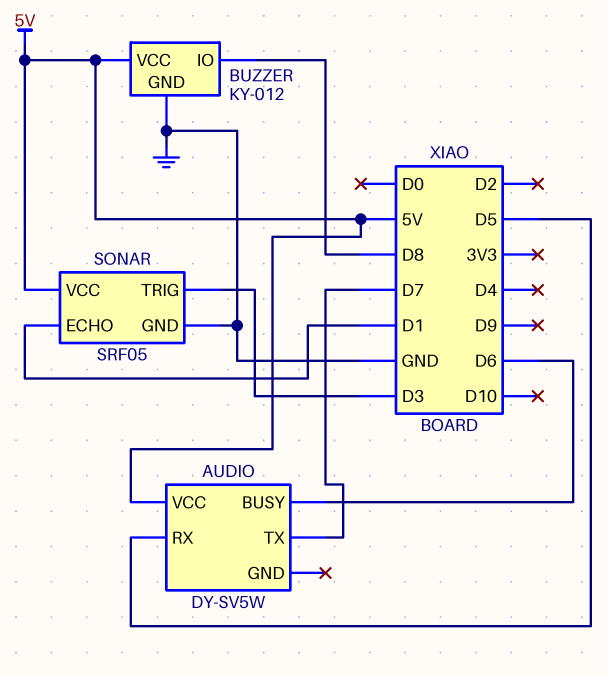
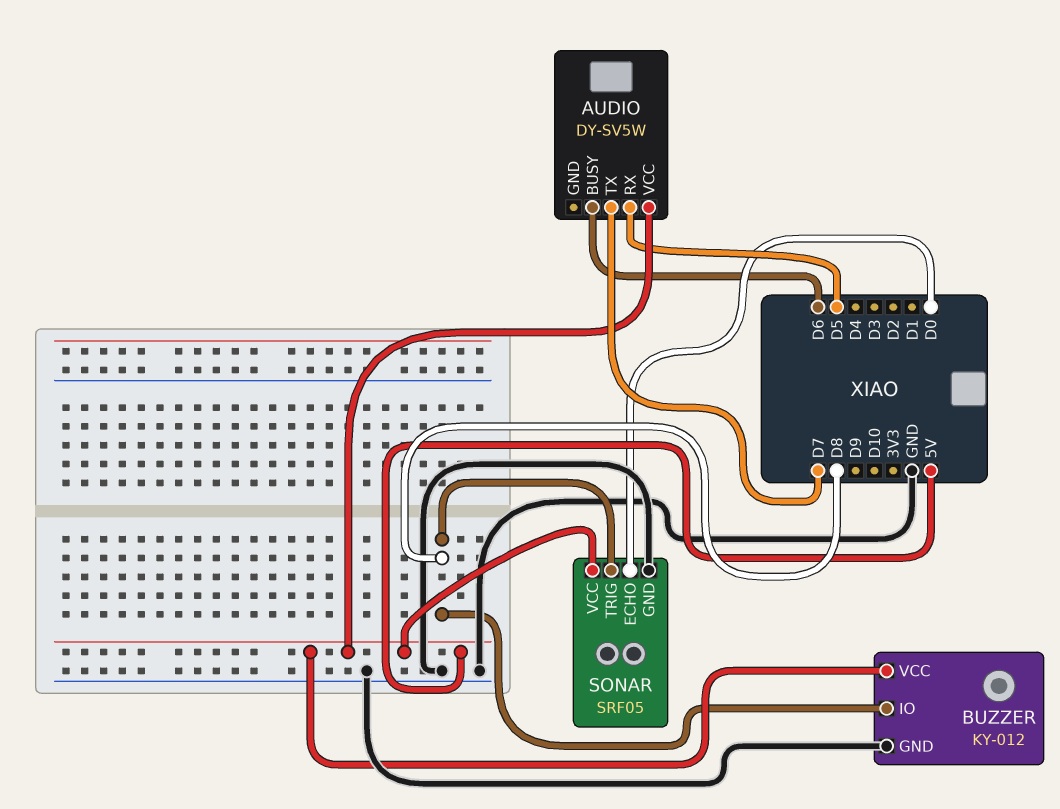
SONAR pin ECHO: D1 -> D0
SONAR pin TRIG: D3 -> D8

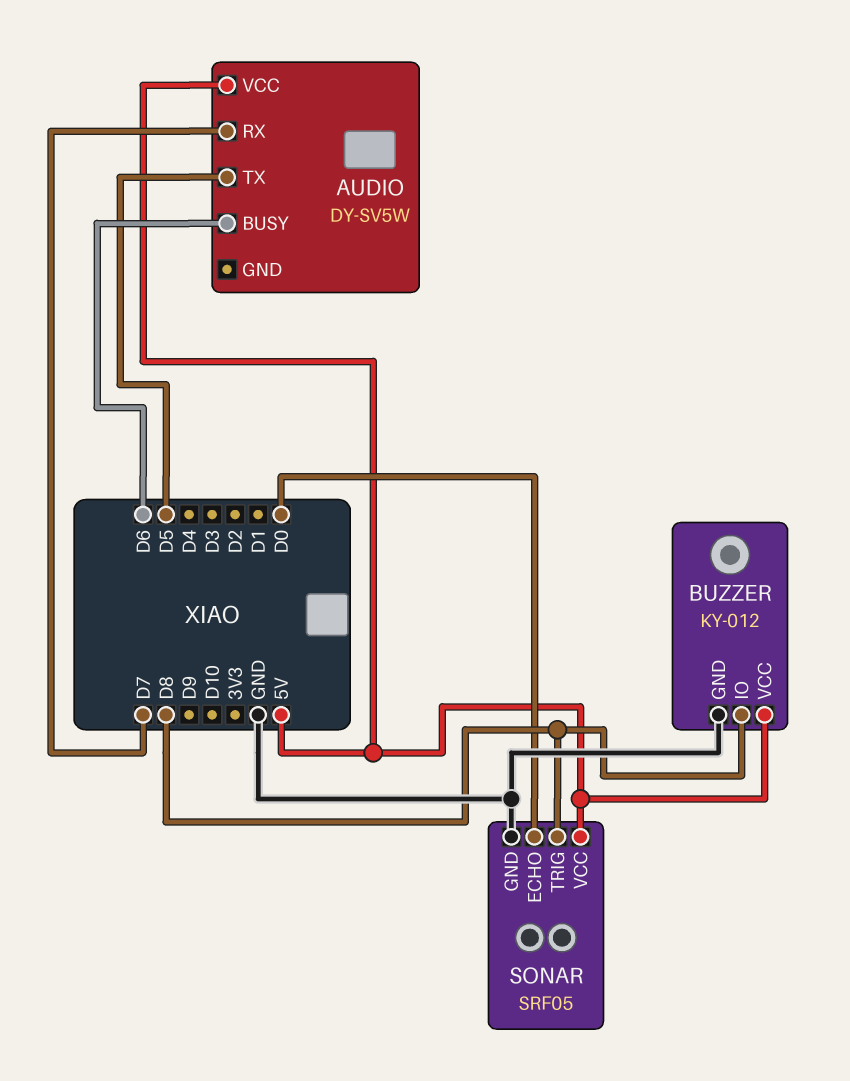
AUDIO pin RX: D5 -> D7
AUDIO pin TX: D7 -> D5

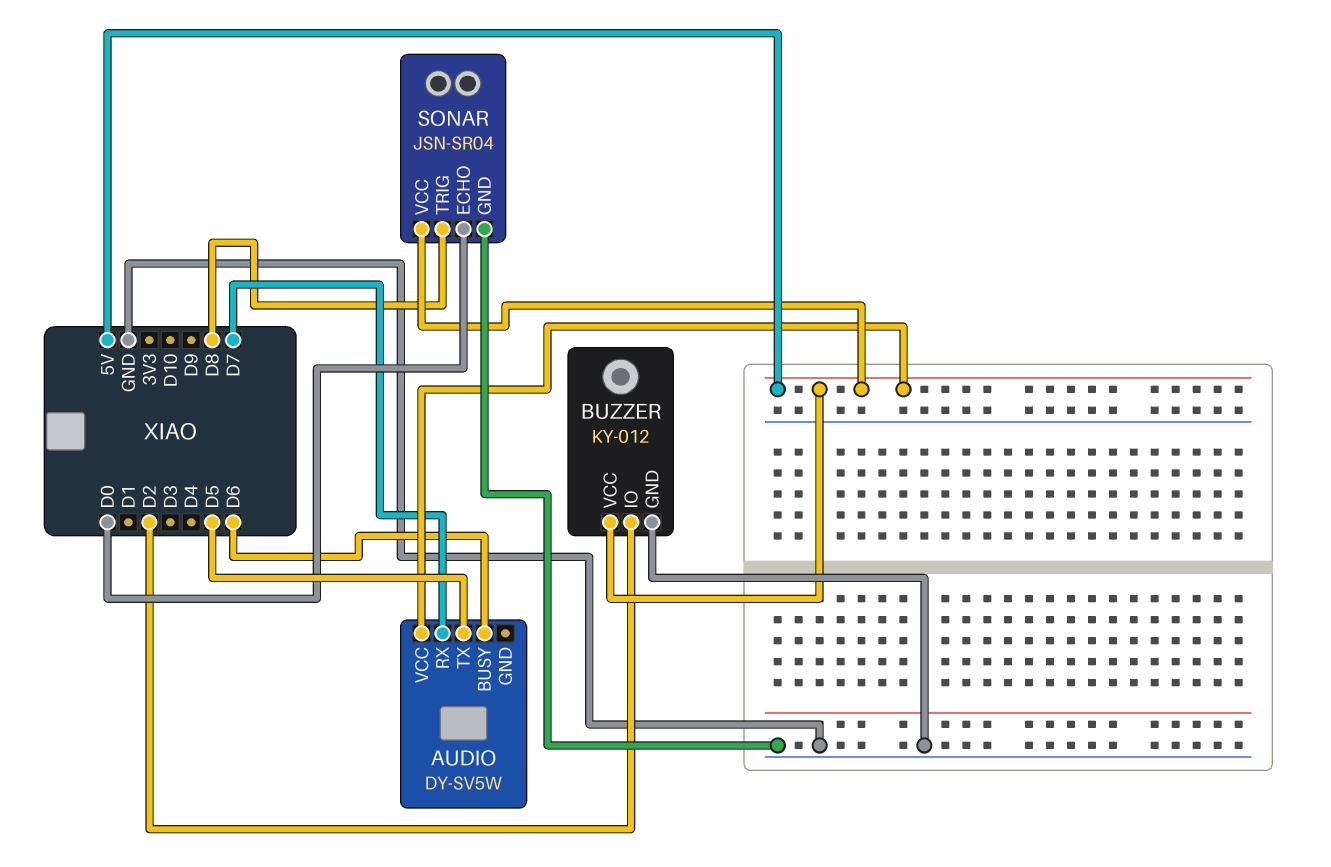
BUZZER pin IO: D8 -> D2
SONAR: SRF05 -> JSN-SR04

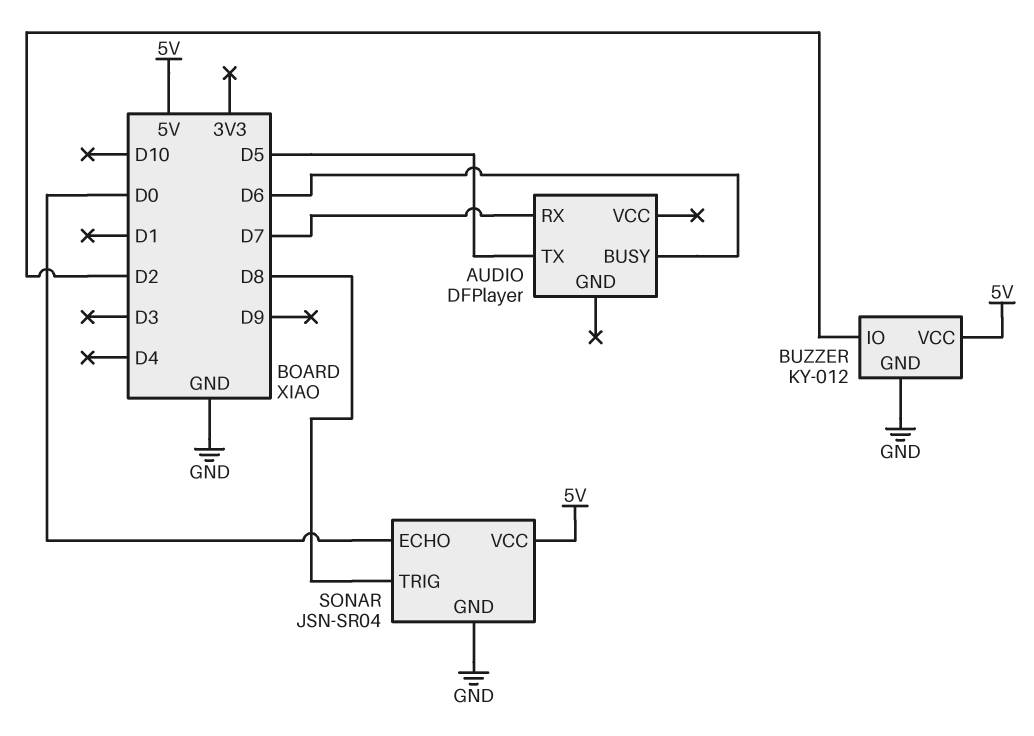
AUDIO: DY-SV5W -> DFPlayer
AUDIO pin VCC: 5V -> none

